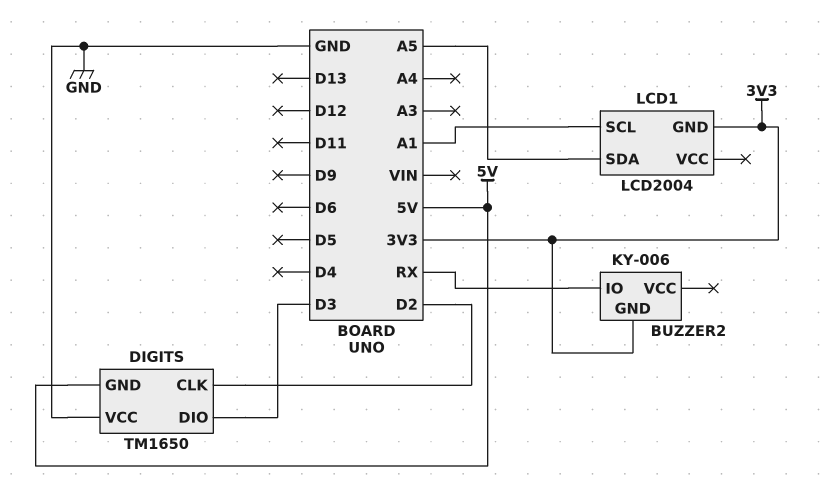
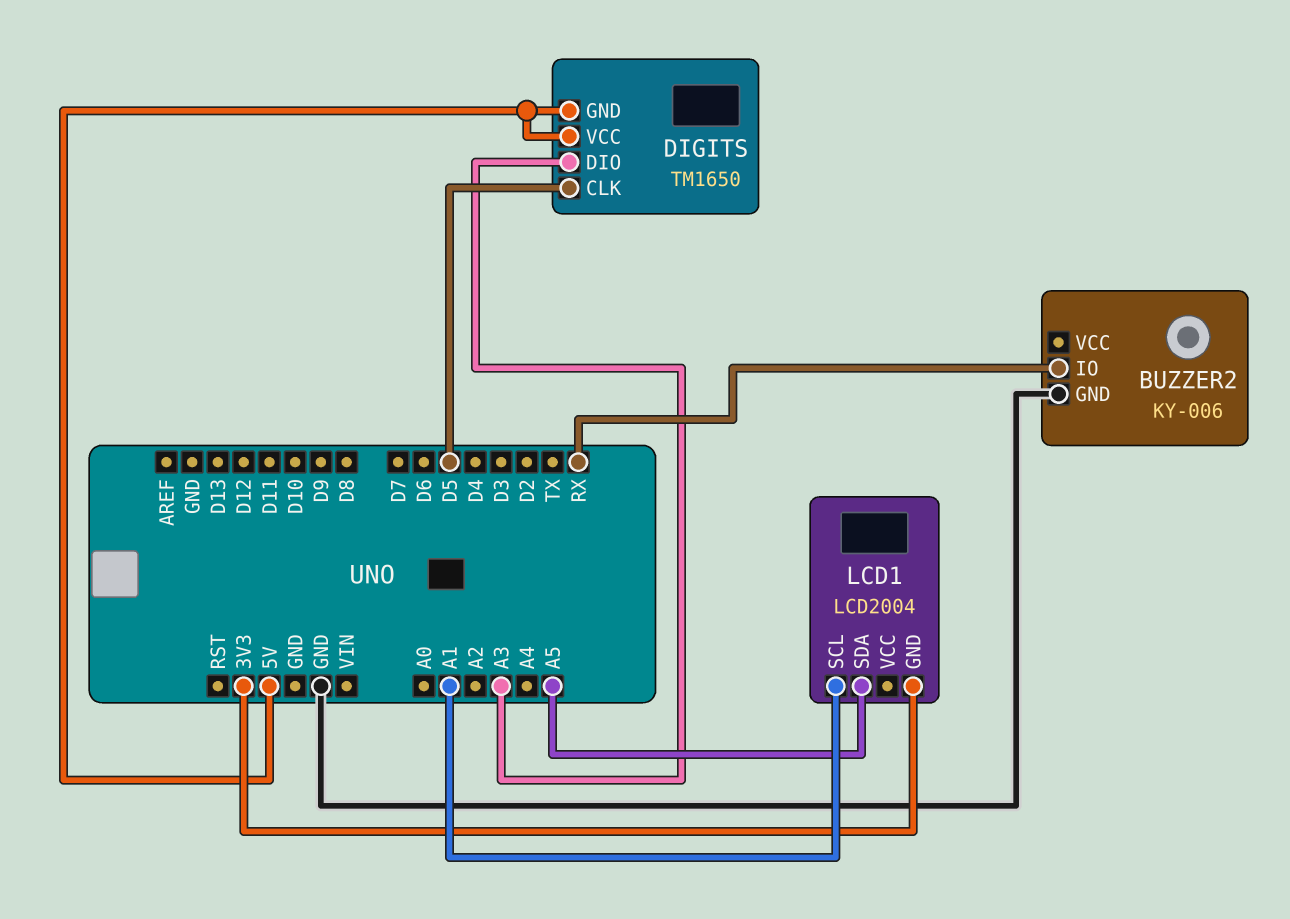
BUZZER2 pin GND: 3V3 -> GND
DIGITS pin CLK: D2 -> D5
DIGITS pin DIO: D3 -> A3
DIGITS pin VCC: GND -> 5V

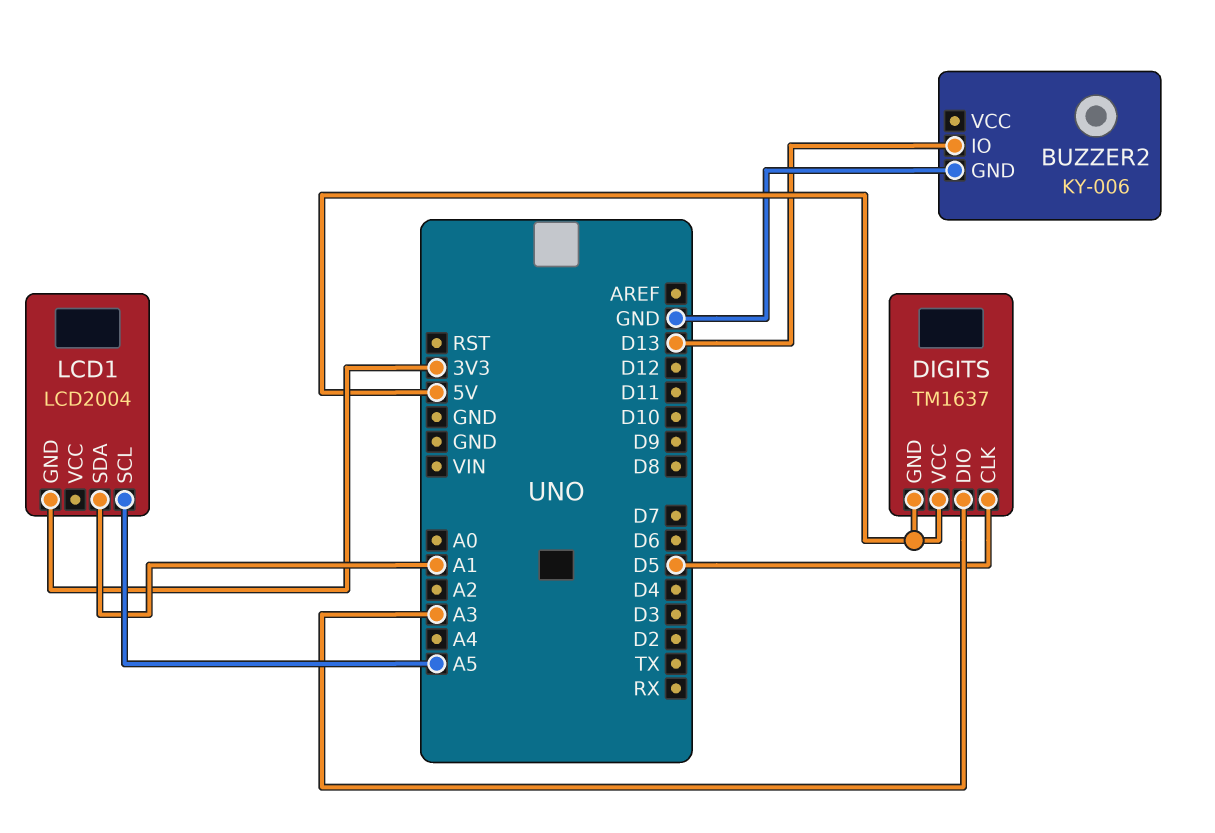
BUZZER2 pin IO: RX -> D13
DIGITS: TM1650 -> TM1637
LCD1 pin SCL: A1 -> A5
LCD1 pin SDA: A5 -> A1

